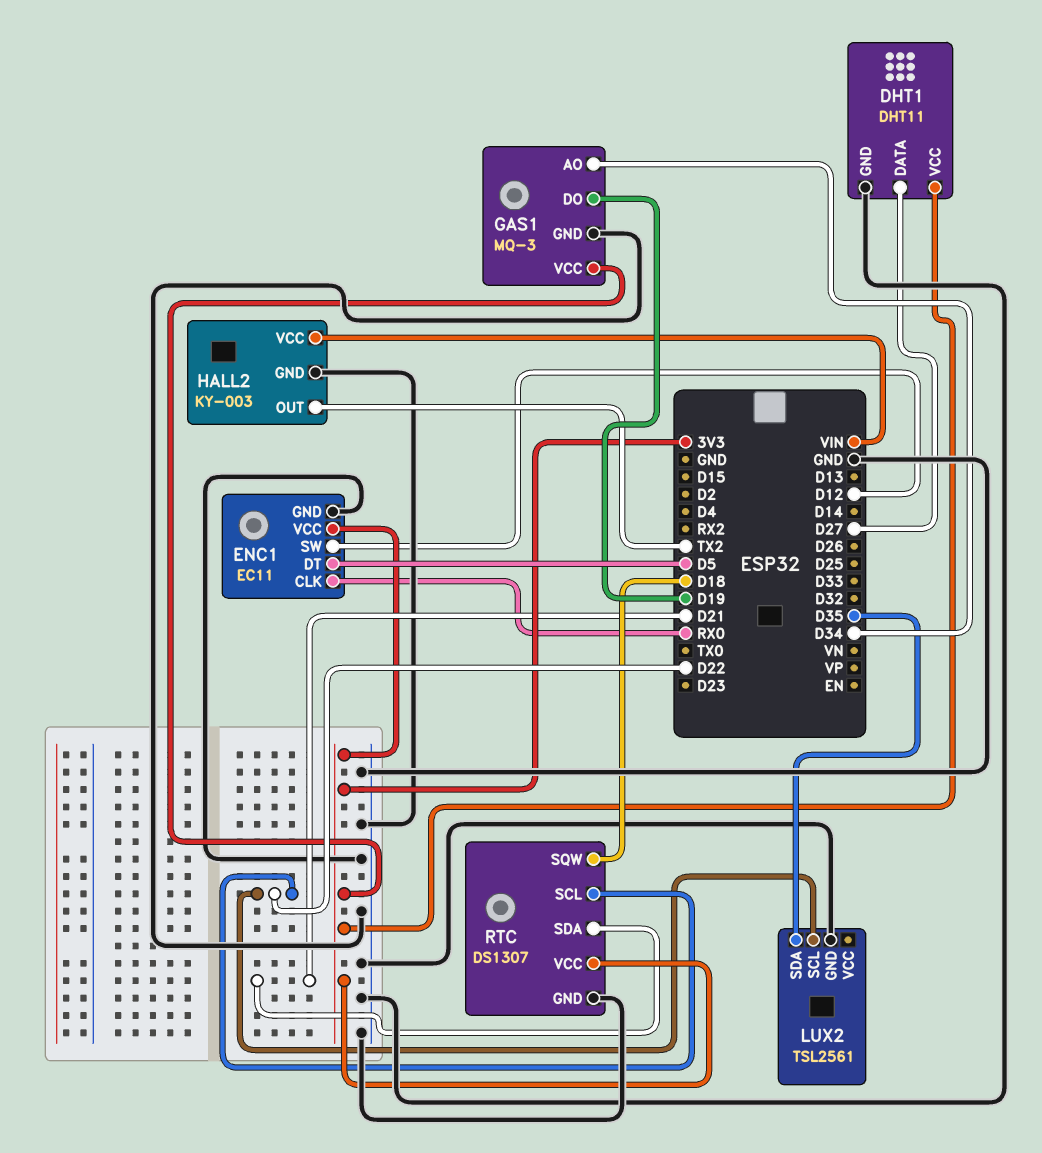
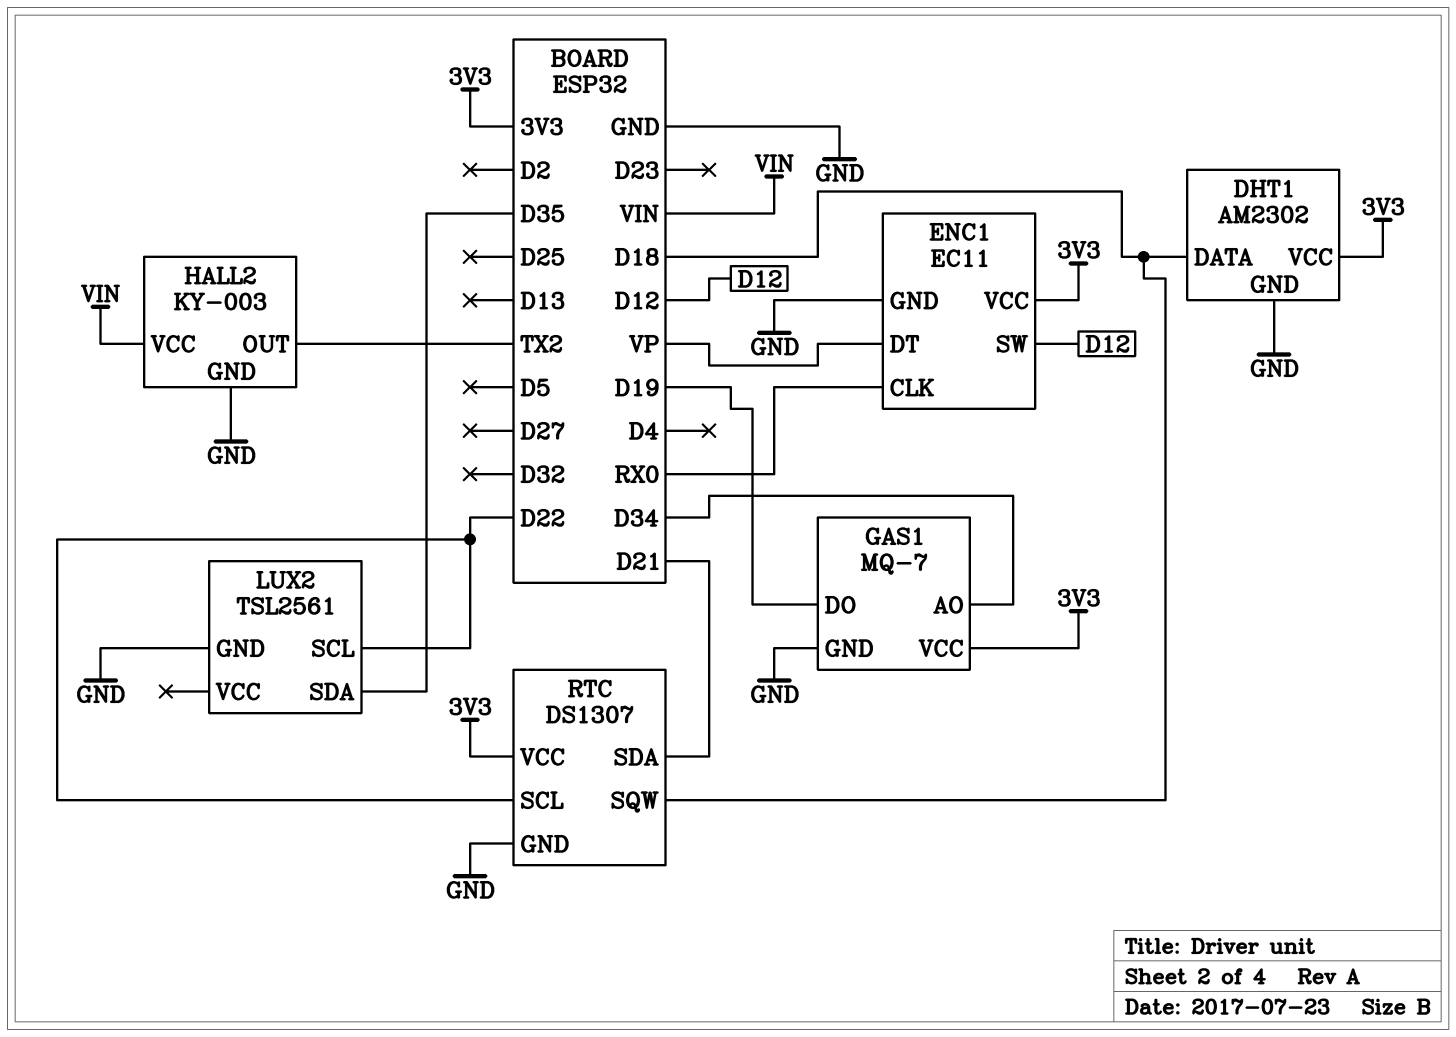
DHT1: DHT11 -> AM2302
DHT1 pin DATA: D27 -> D18
ENC1 pin DT: D5 -> VP
GAS1: MQ-3 -> MQ-7

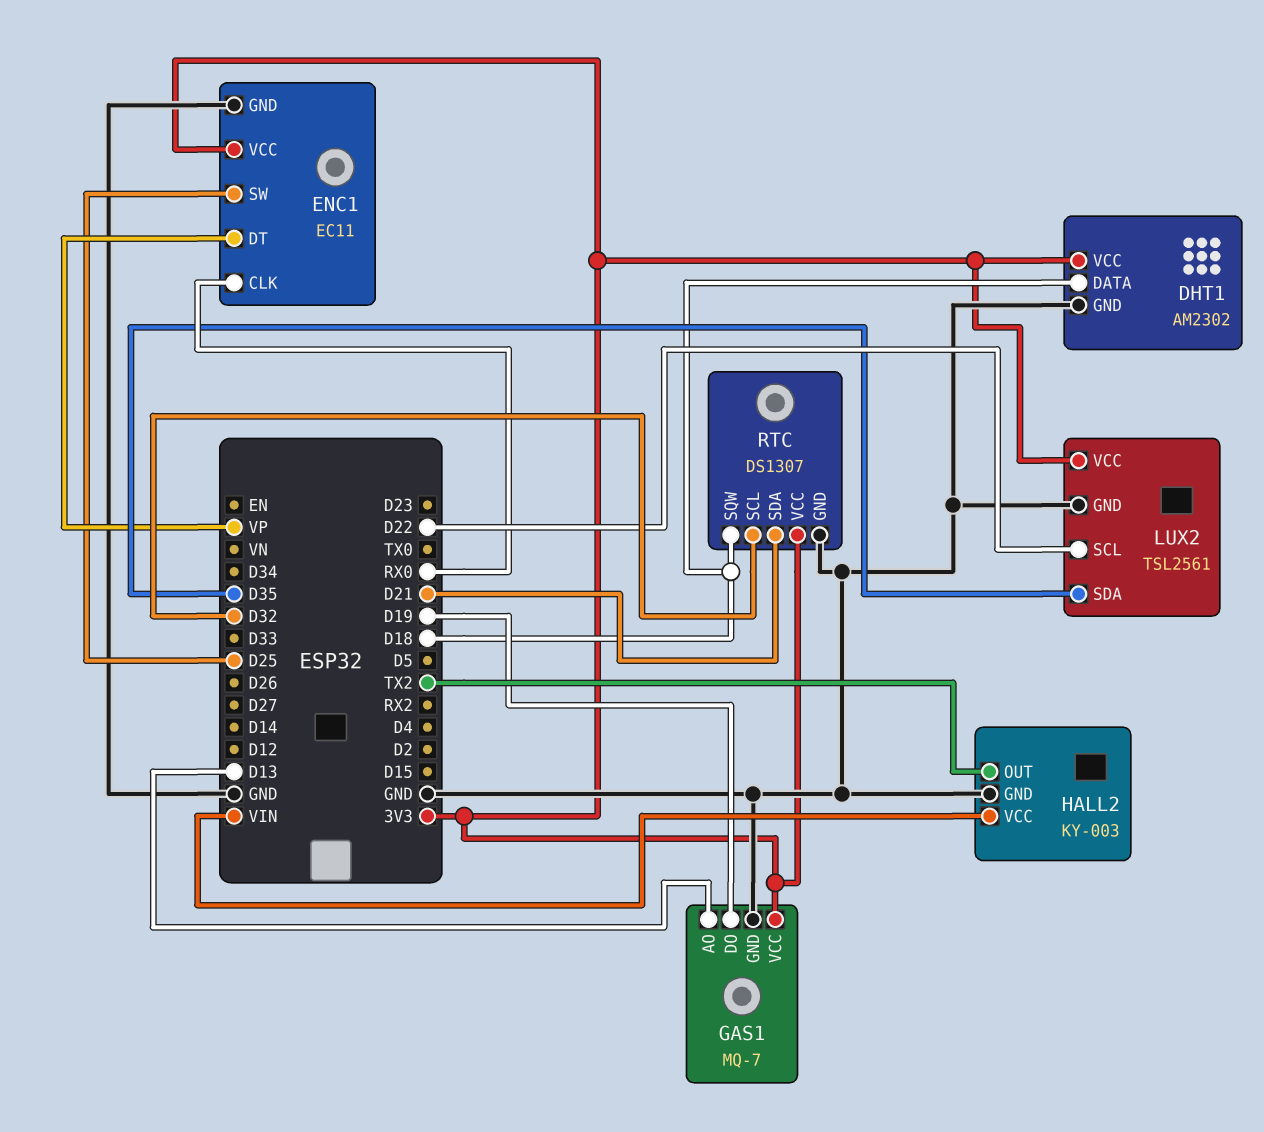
ENC1 pin SW: D12 -> D25
GAS1 pin AO: D34 -> D13
LUX2 pin VCC: none -> 3V3
RTC pin SCL: D22 -> D32

